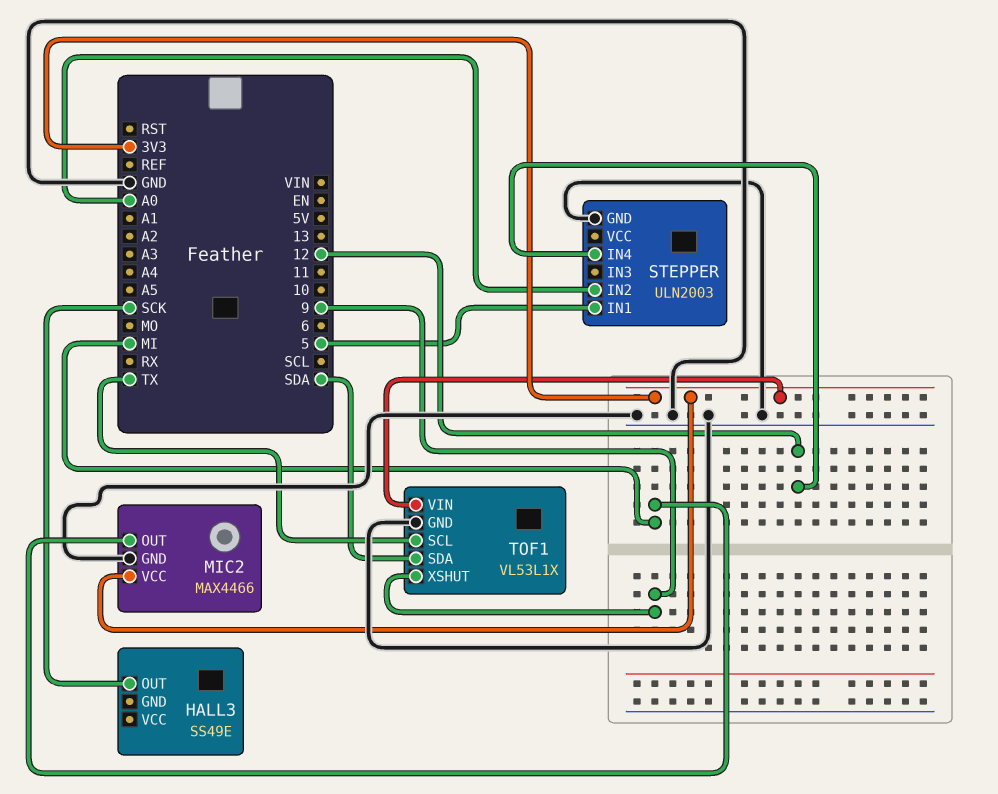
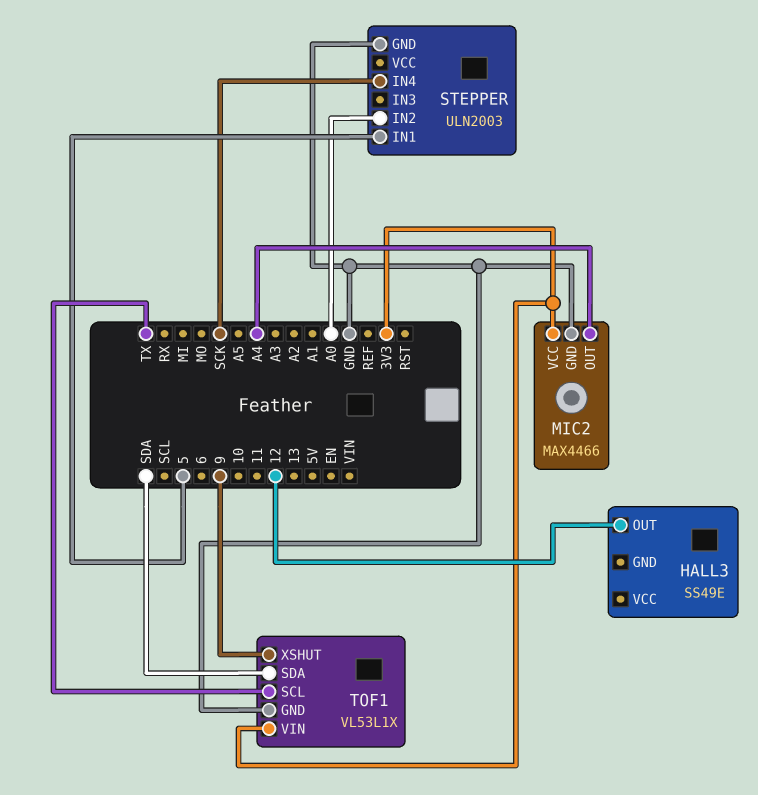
HALL3 pin OUT: SCK -> 12
MIC2 pin OUT: MI -> A4
STEPPER pin IN4: 12 -> SCK

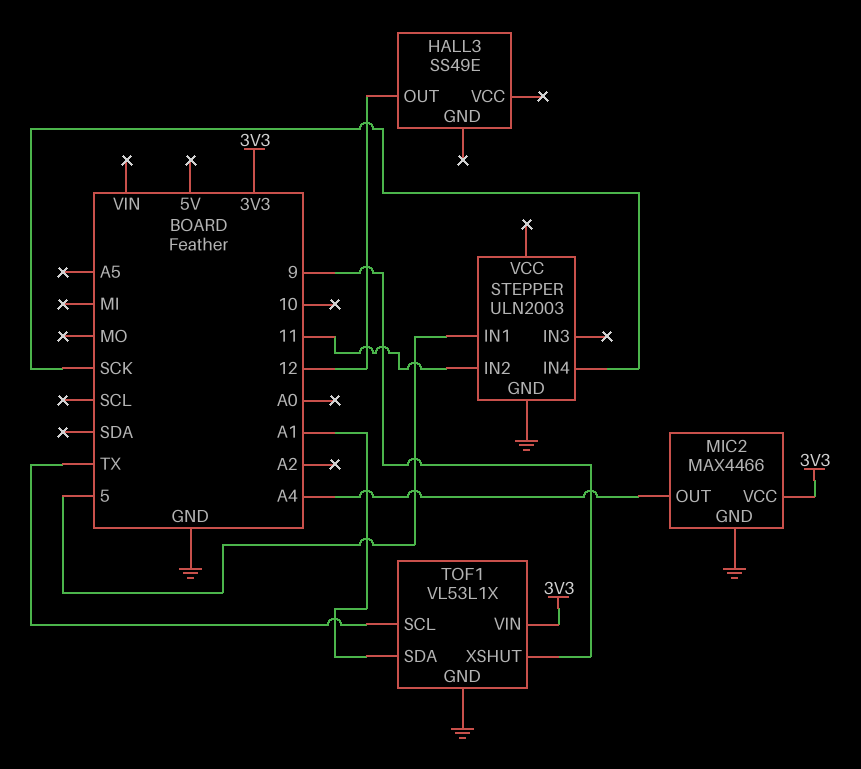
STEPPER pin IN2: A0 -> 11
TOF1 pin SDA: SDA -> A1

